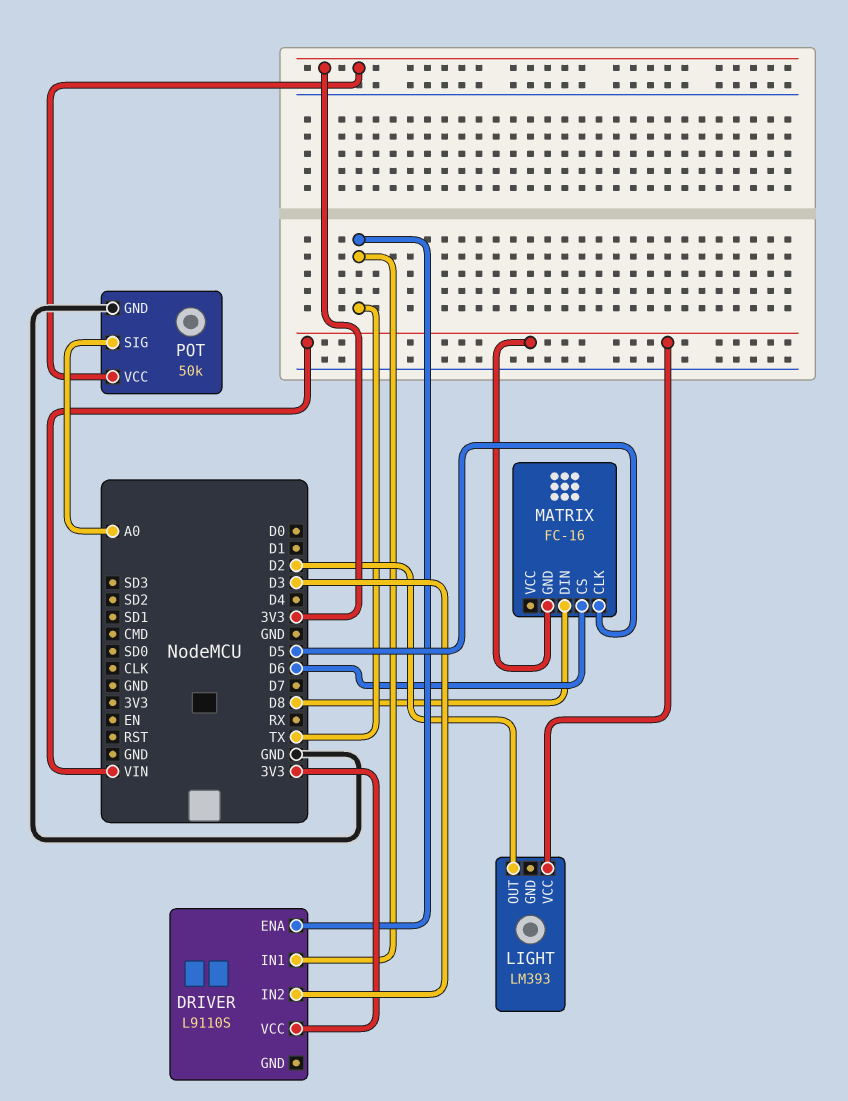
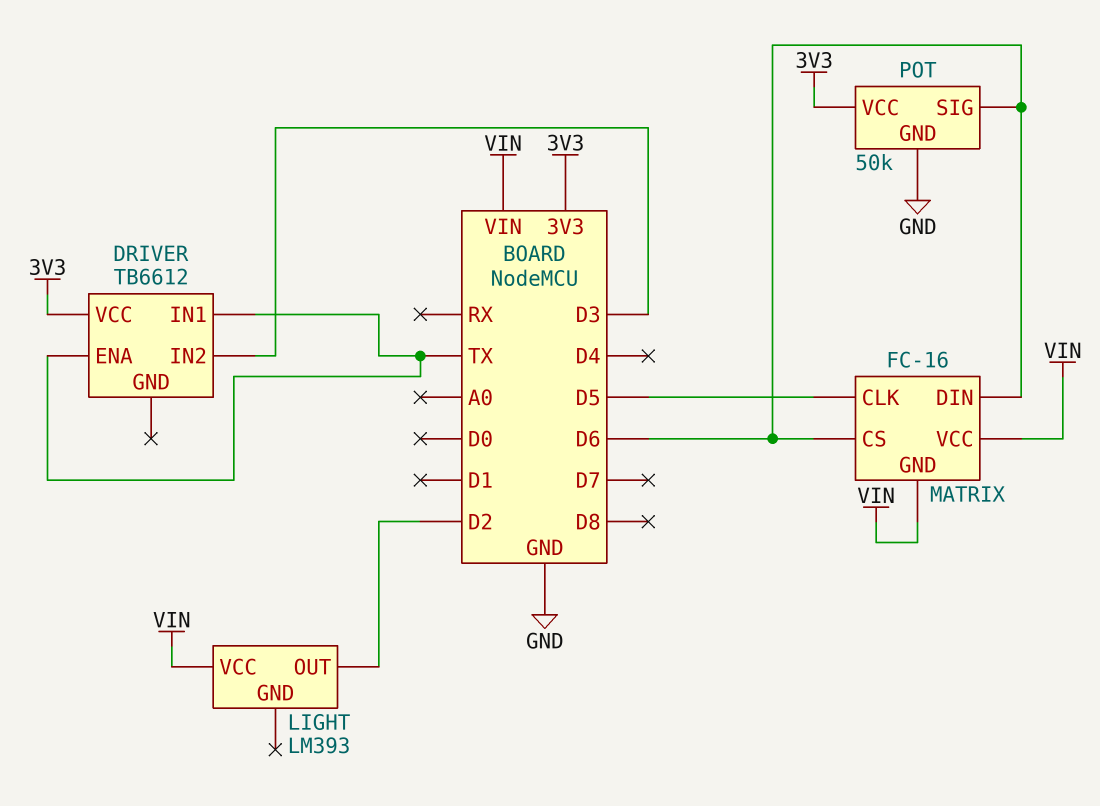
DRIVER: L9110S -> TB6612
MATRIX pin DIN: D8 -> D6
MATRIX pin VCC: none -> VIN
POT pin SIG: A0 -> D6

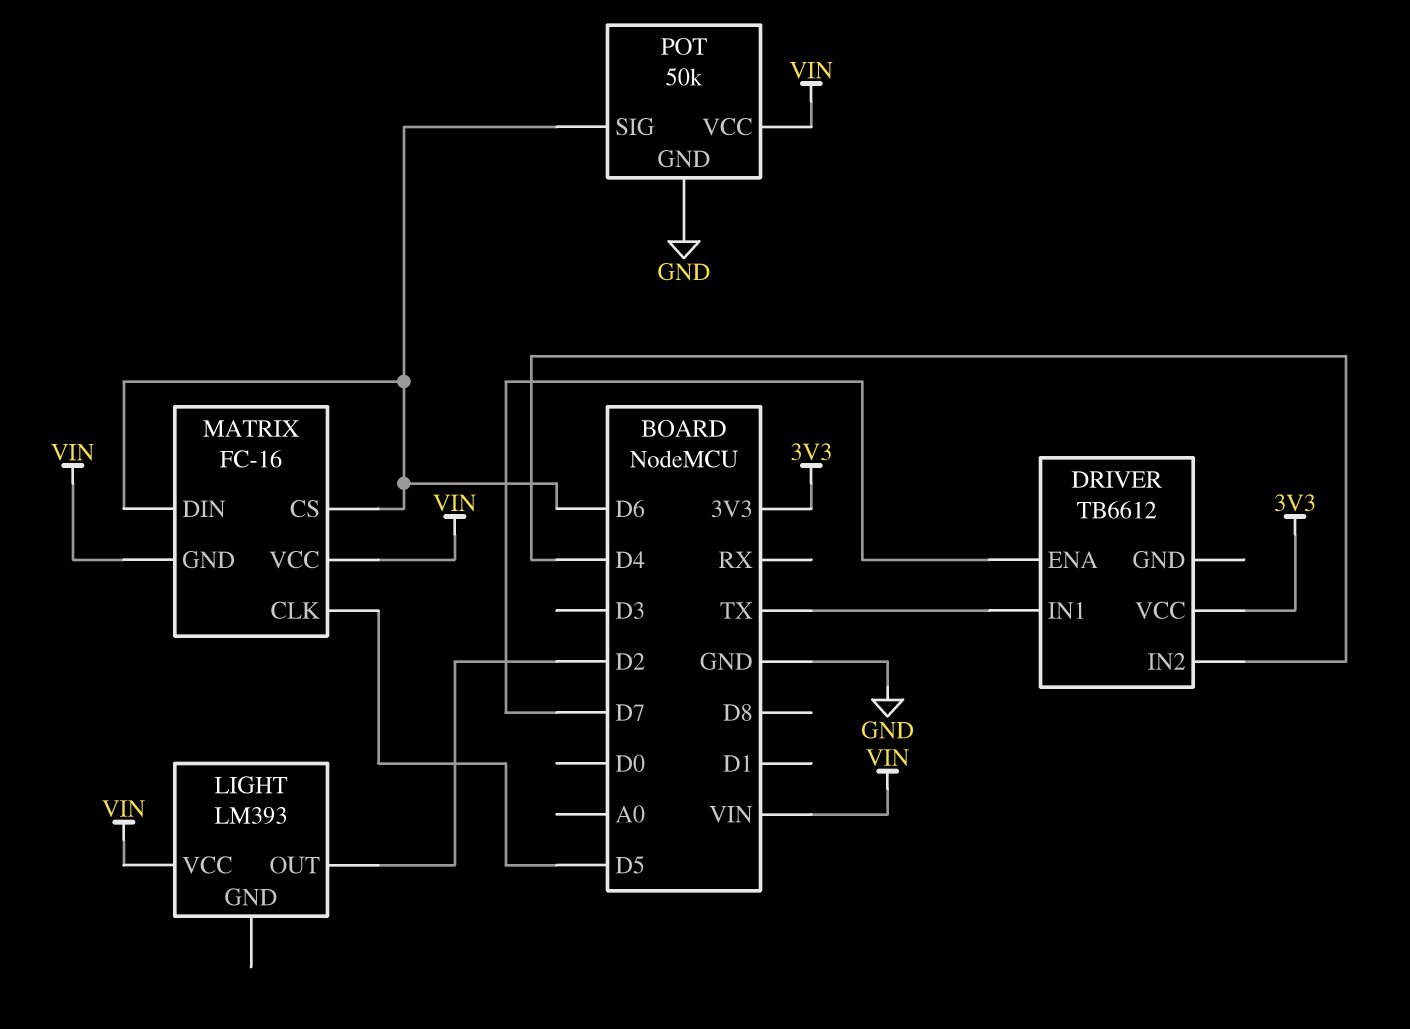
DRIVER pin ENA: TX -> D7
DRIVER pin IN2: D3 -> D4
POT pin VCC: 3V3 -> VIN

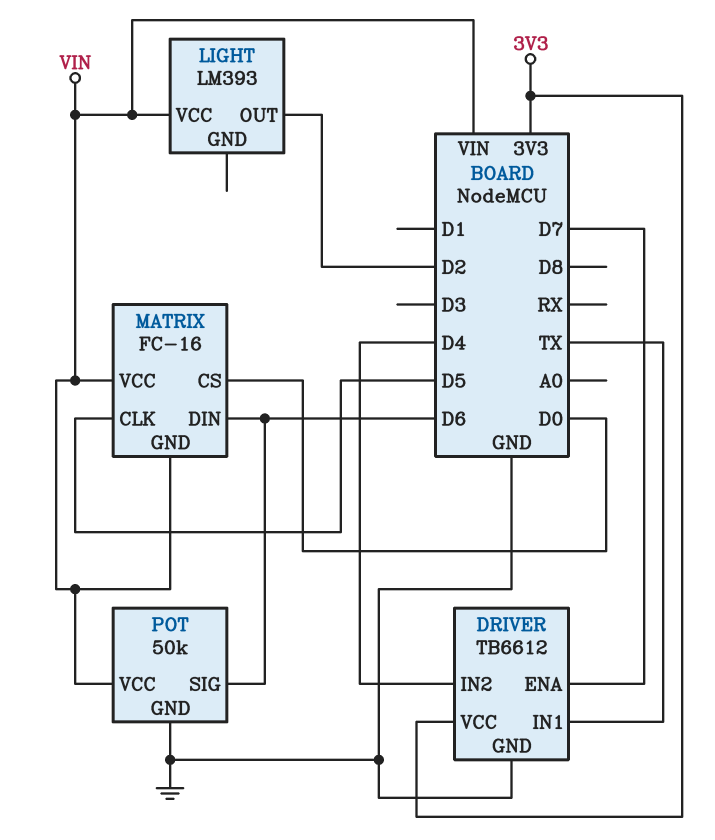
DRIVER pin GND: none -> GND
MATRIX pin CS: D6 -> D0

